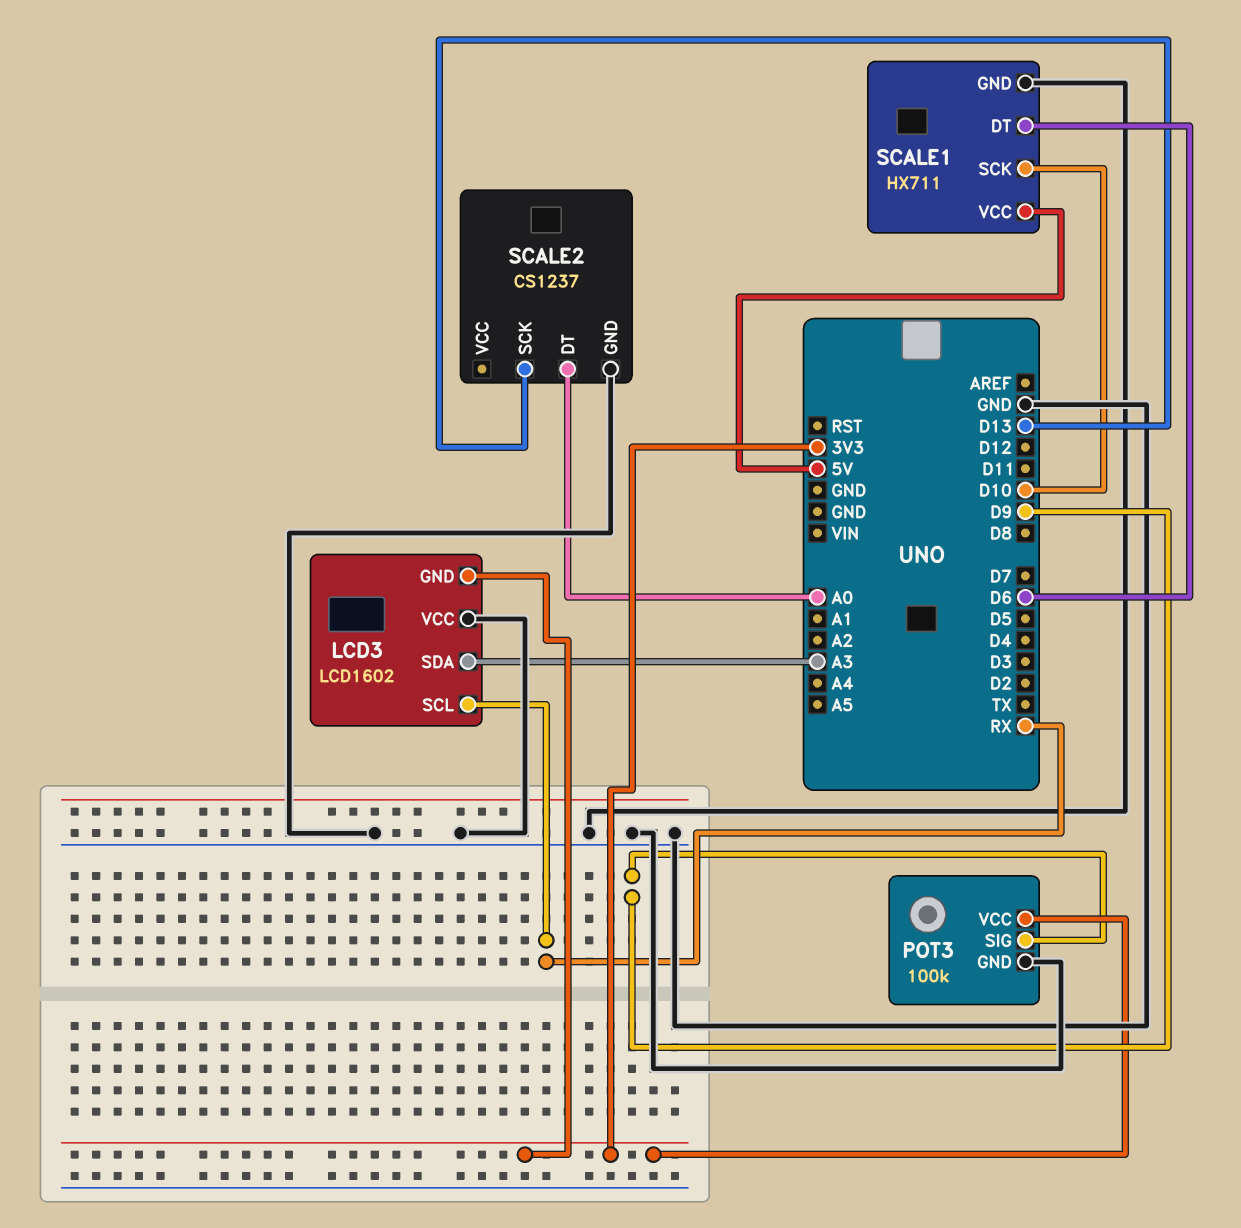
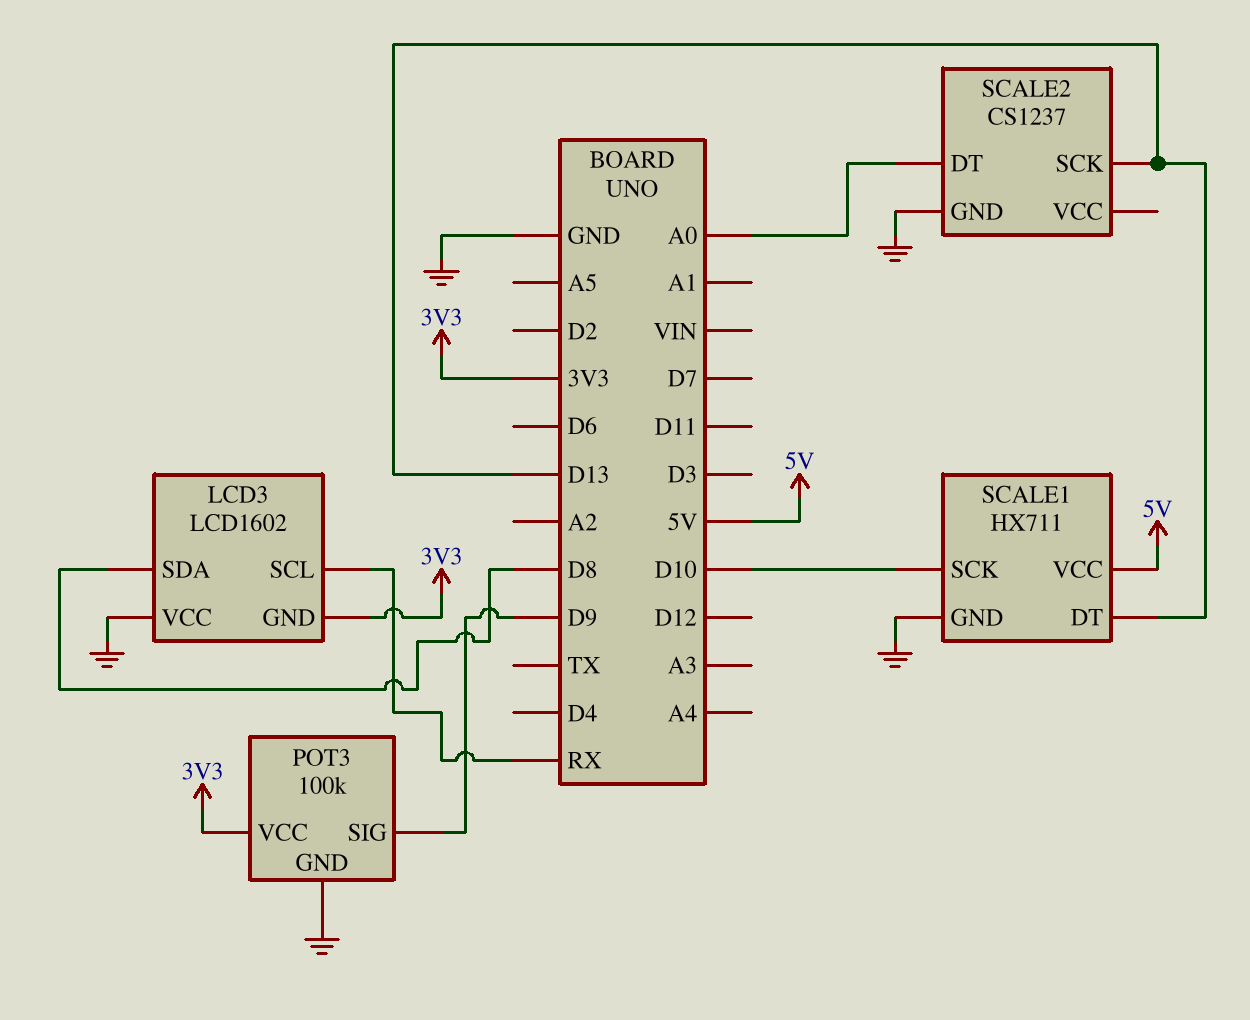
LCD3 pin SDA: A3 -> D8
SCALE1 pin DT: D6 -> D13

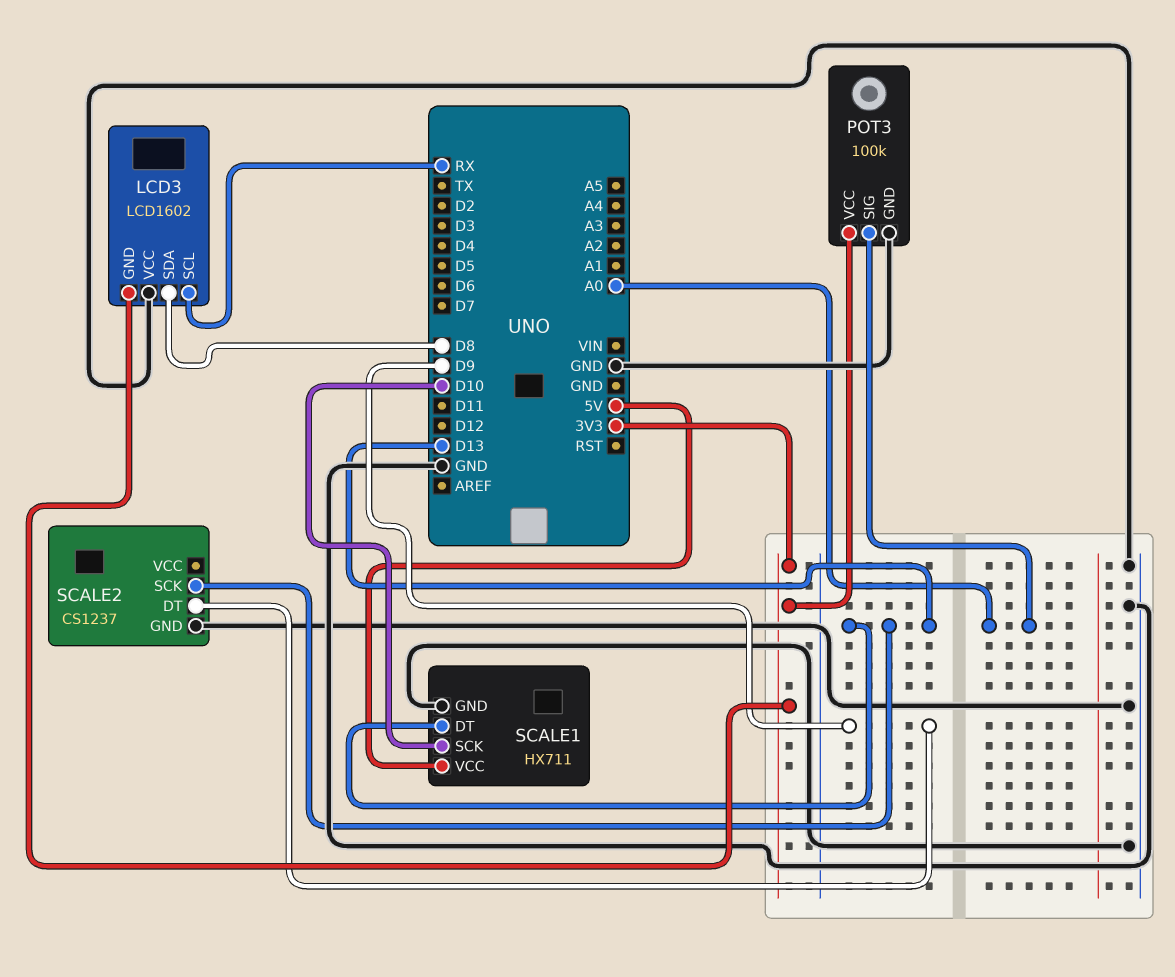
POT3 pin SIG: D9 -> A0
SCALE2 pin DT: A0 -> D9

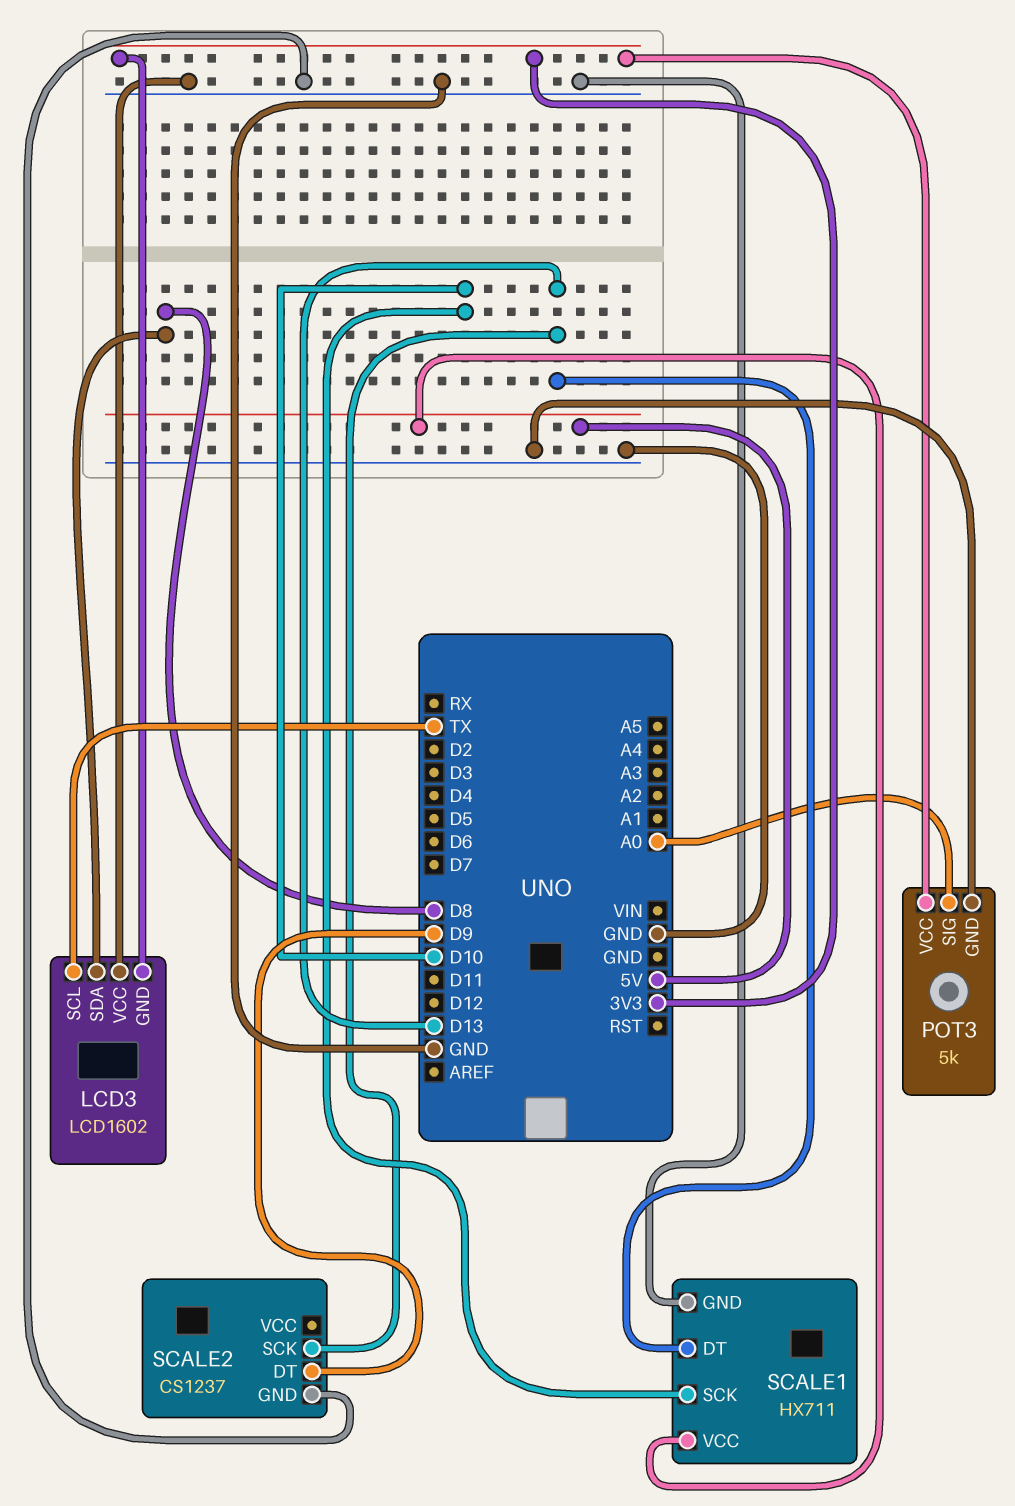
LCD3 pin SCL: RX -> TX
POT3: 100k -> 5k

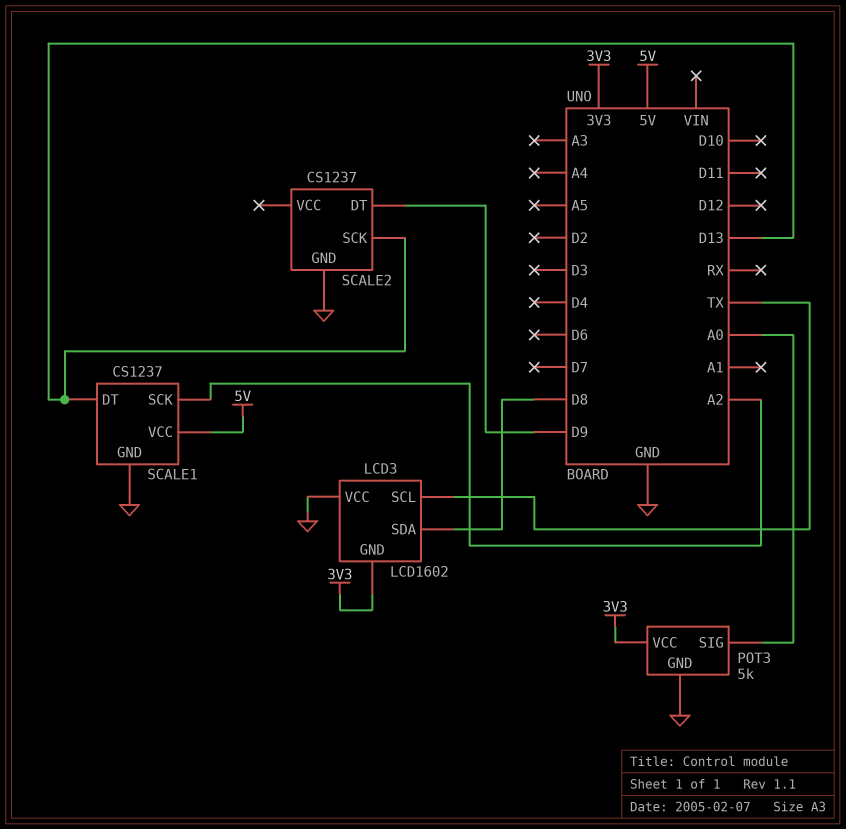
SCALE1: HX711 -> CS1237
SCALE1 pin SCK: D10 -> A2

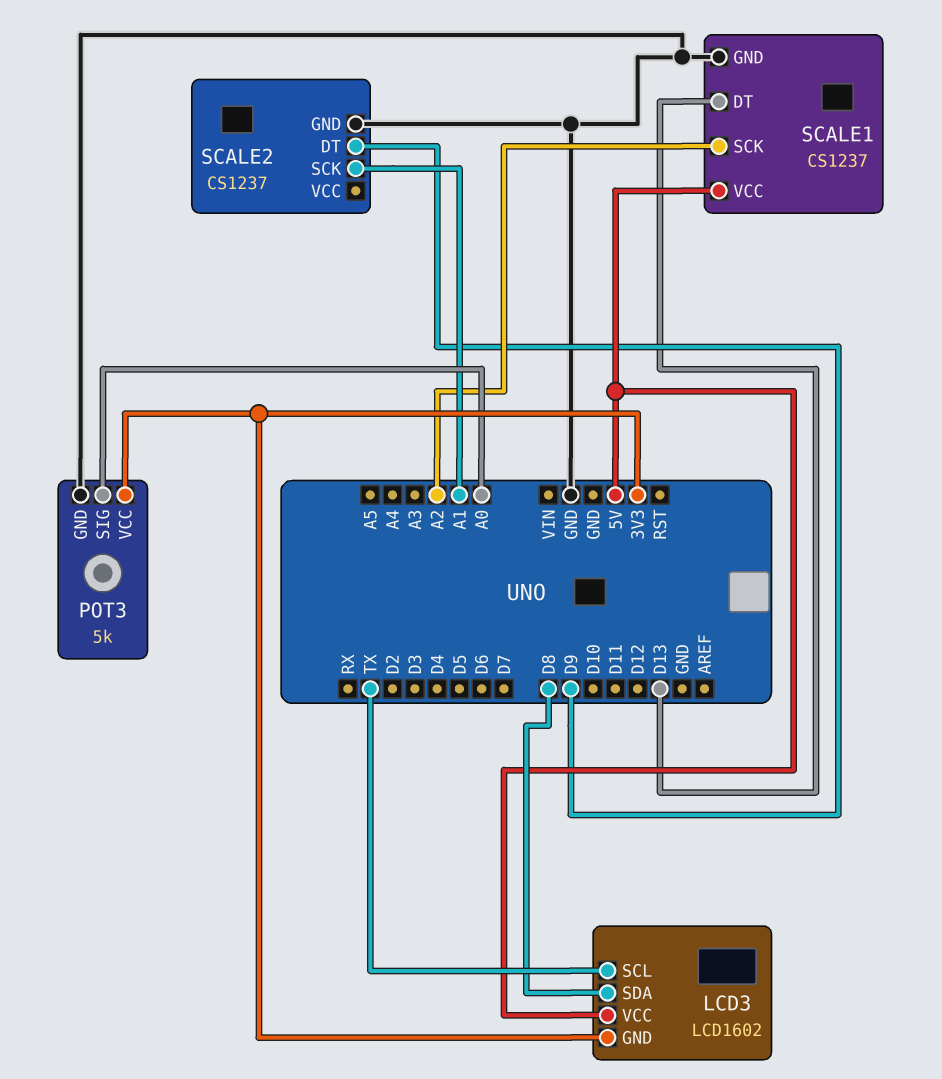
LCD3 pin VCC: GND -> 5V
SCALE2 pin SCK: D13 -> A1

